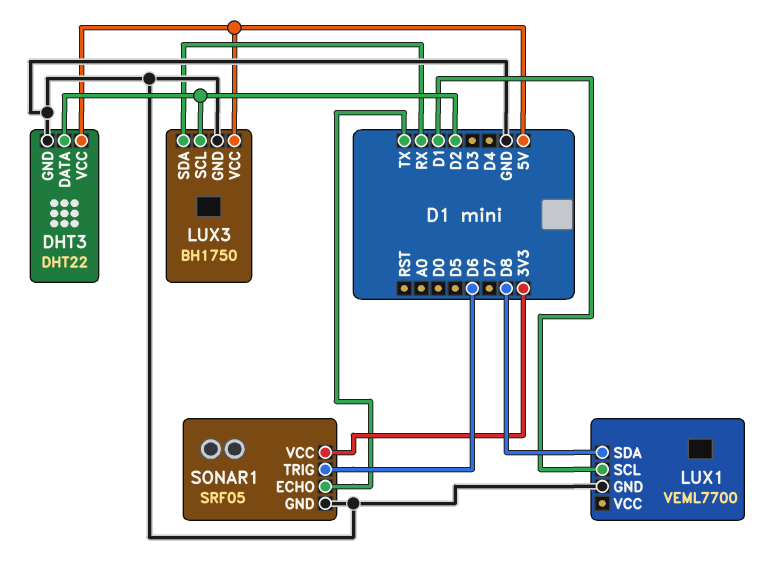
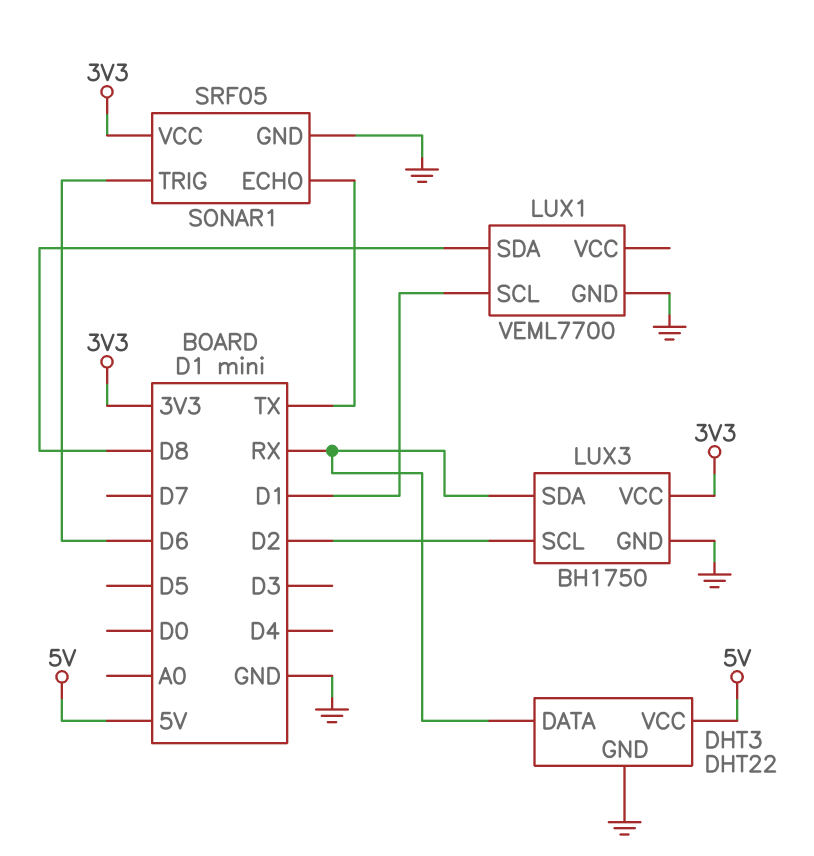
DHT3 pin DATA: D2 -> RX
LUX3 pin VCC: 5V -> 3V3

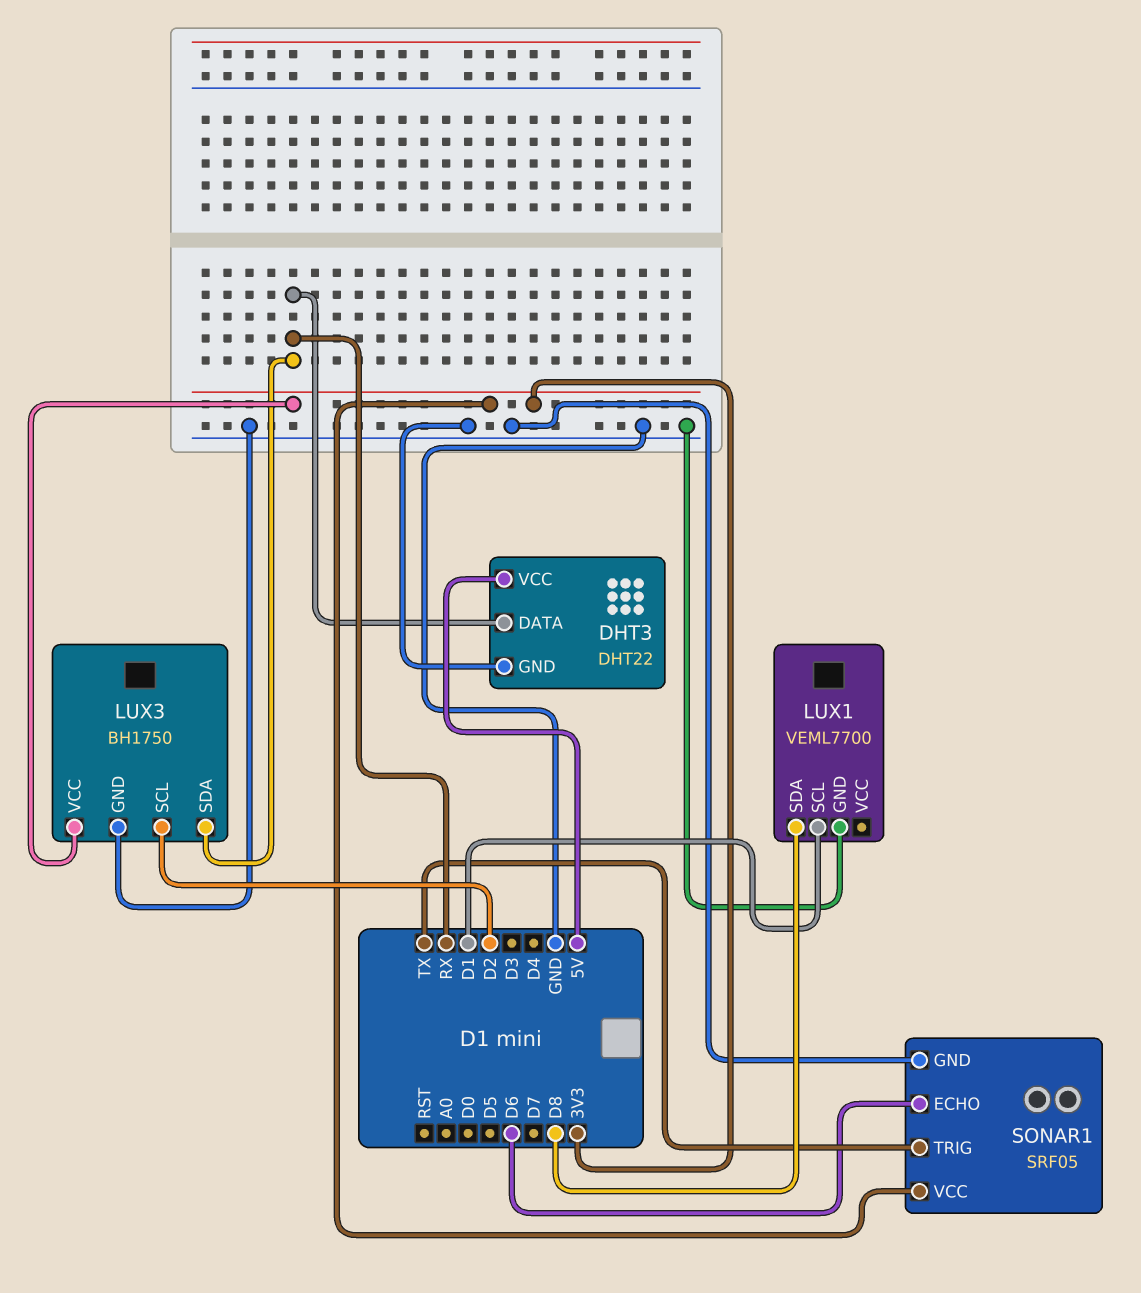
SONAR1 pin ECHO: TX -> D6
SONAR1 pin TRIG: D6 -> TX

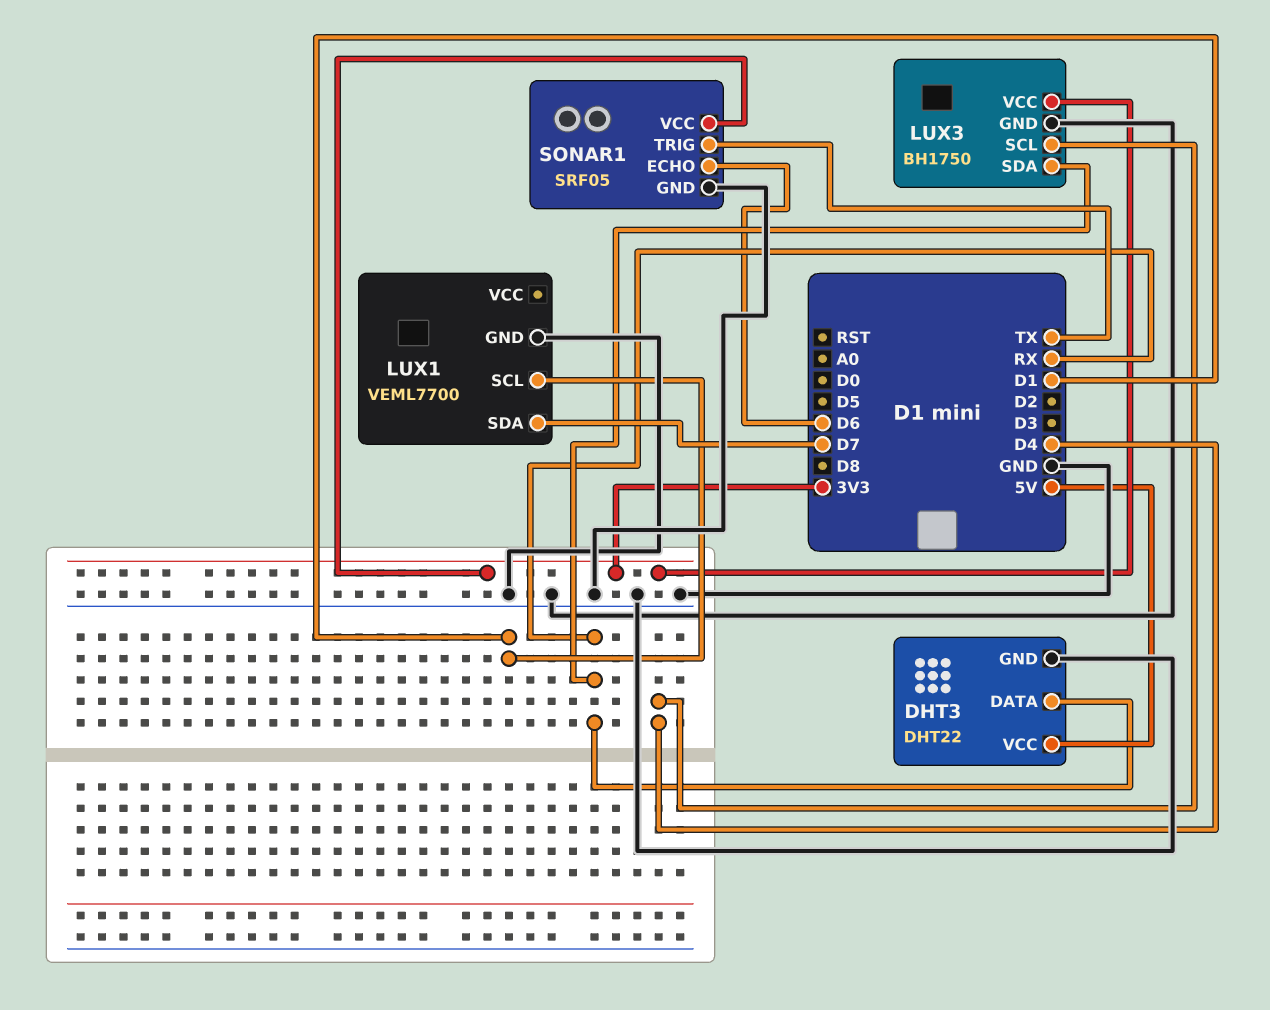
LUX1 pin SDA: D8 -> D7
LUX3 pin SCL: D2 -> D4

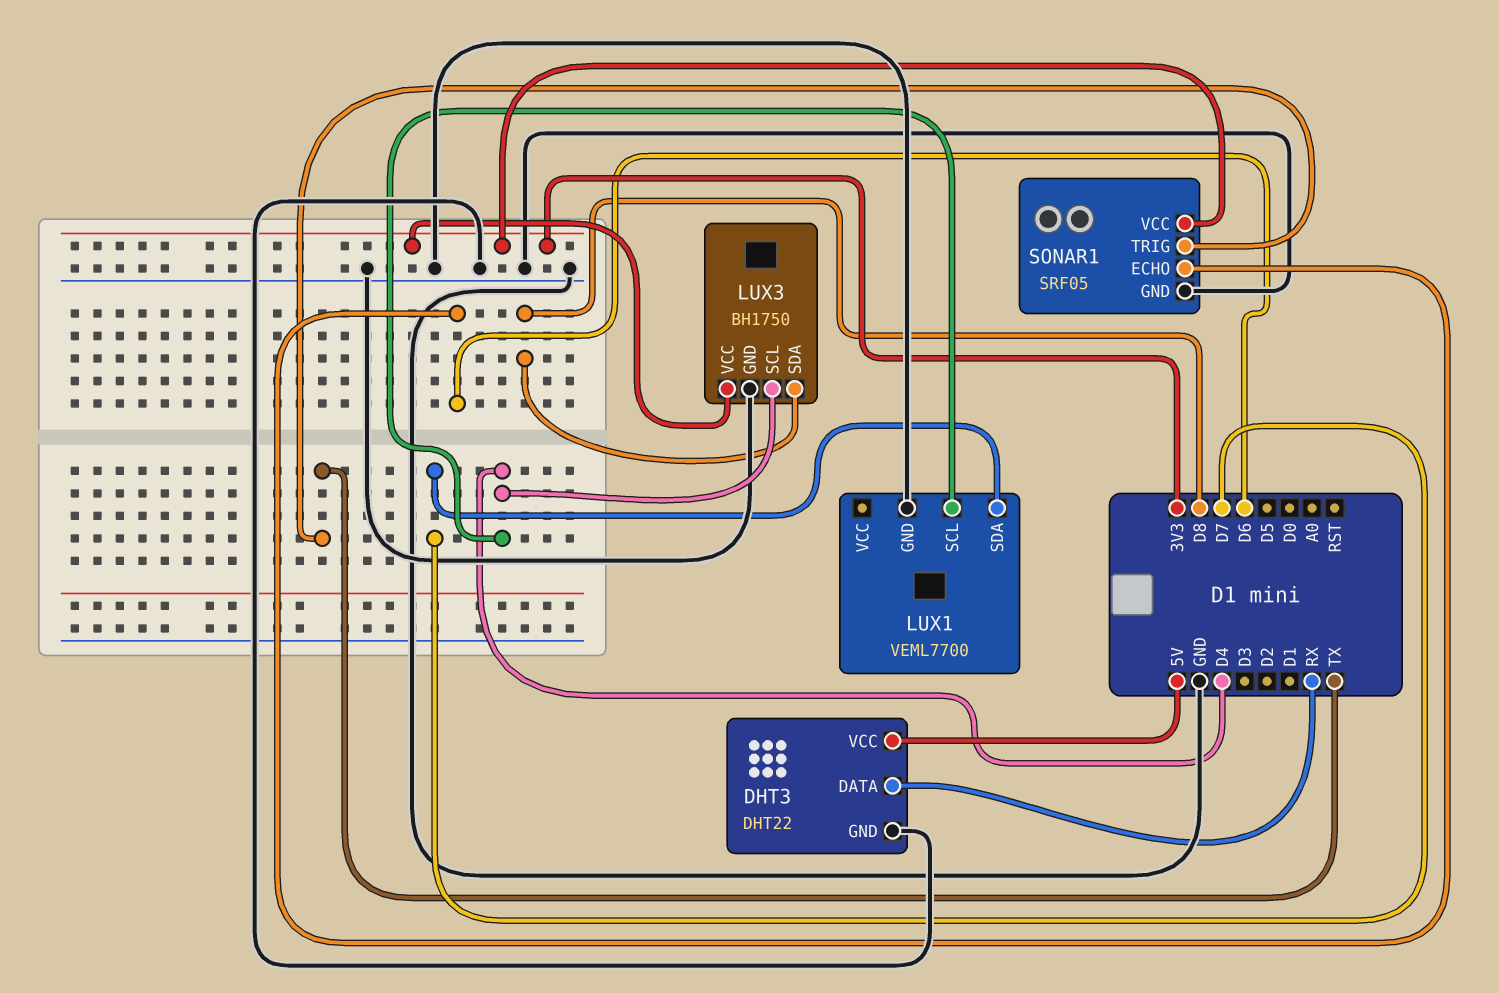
LUX1 pin SCL: D1 -> D4
LUX3 pin SDA: RX -> D8

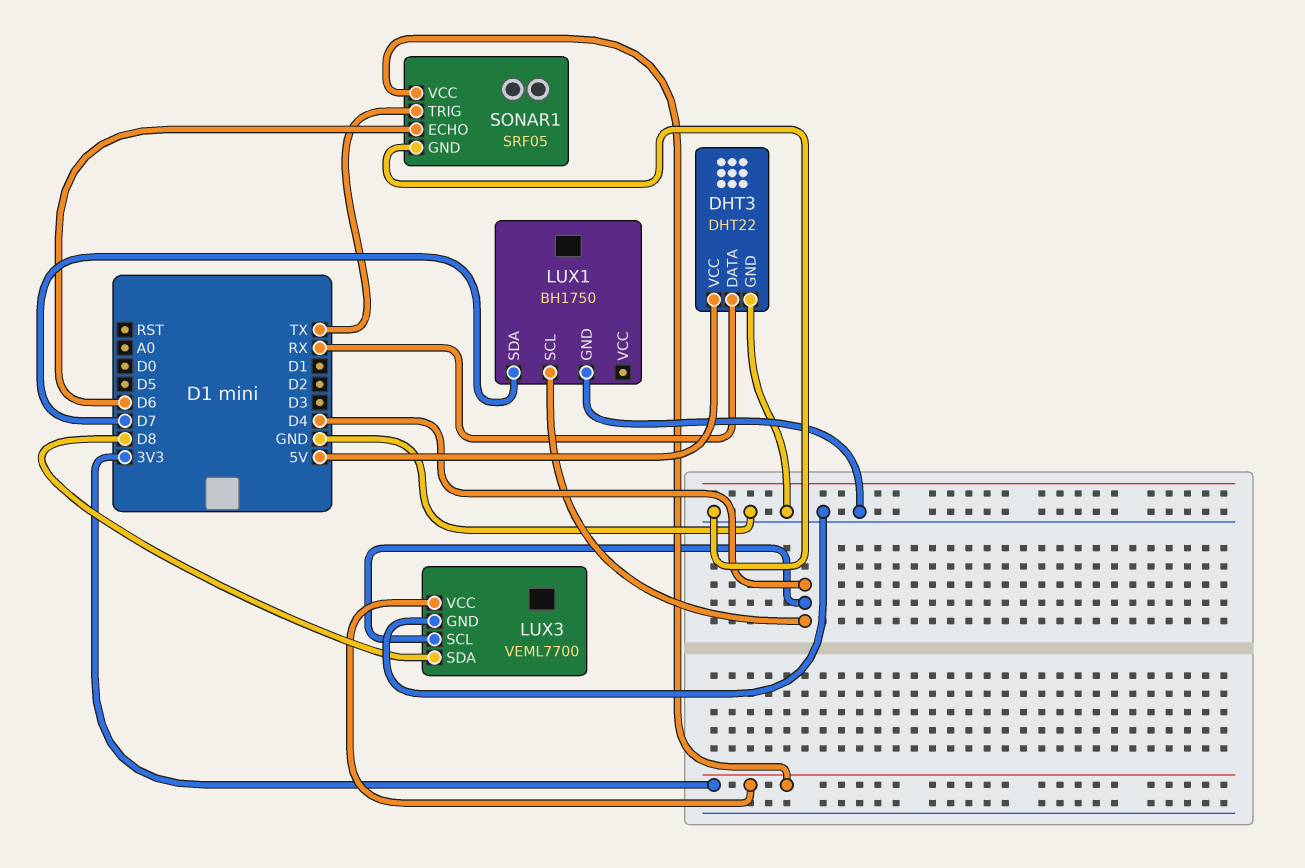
LUX1: VEML7700 -> BH1750
LUX3: BH1750 -> VEML7700

